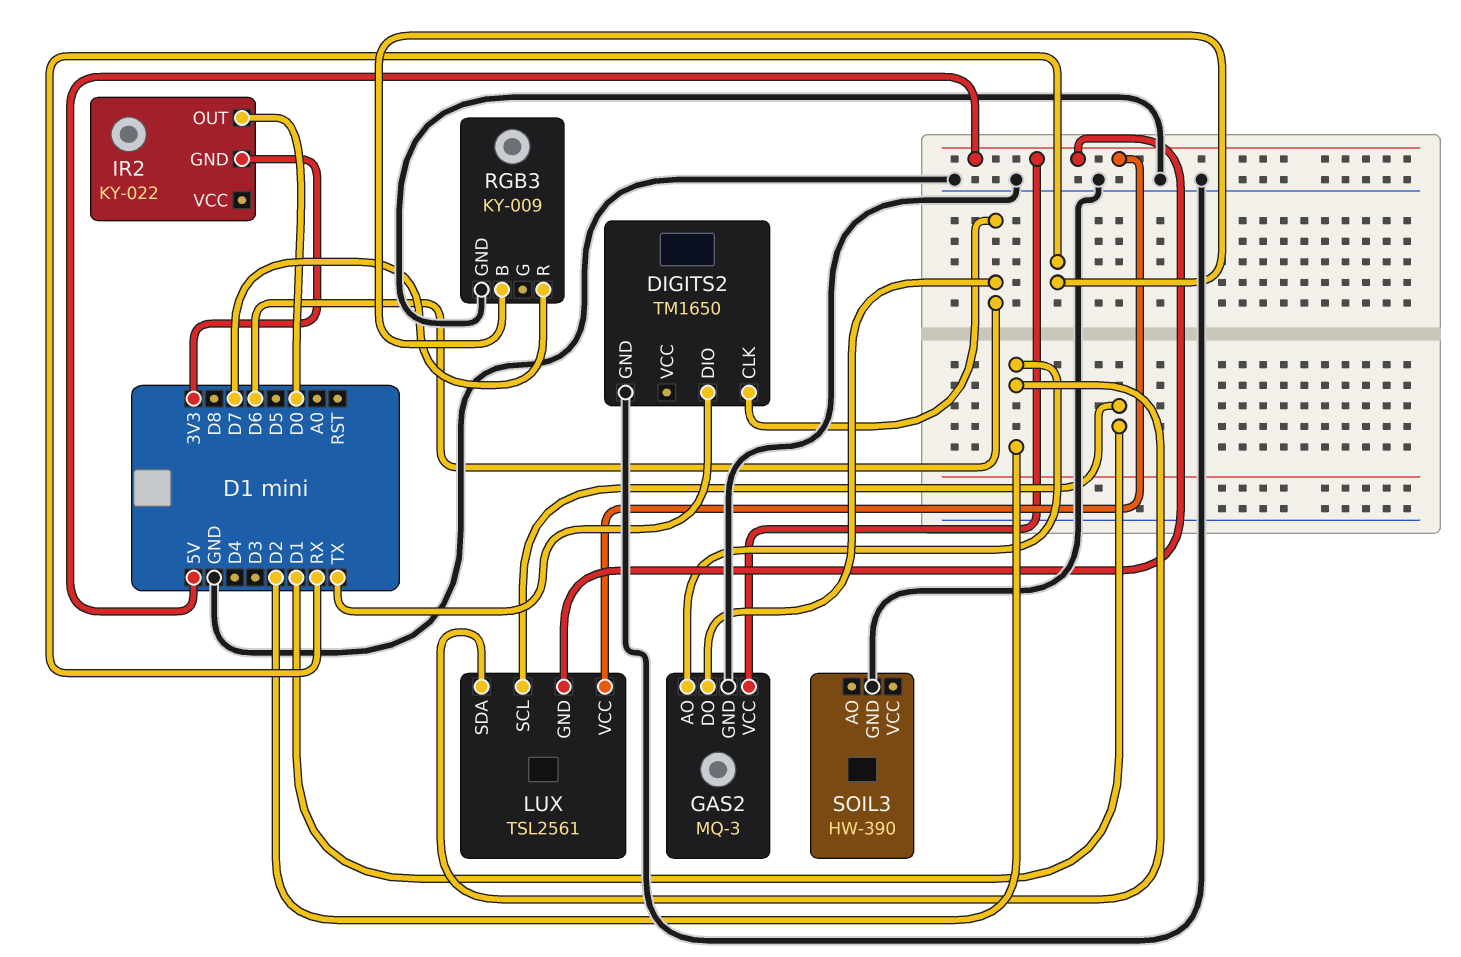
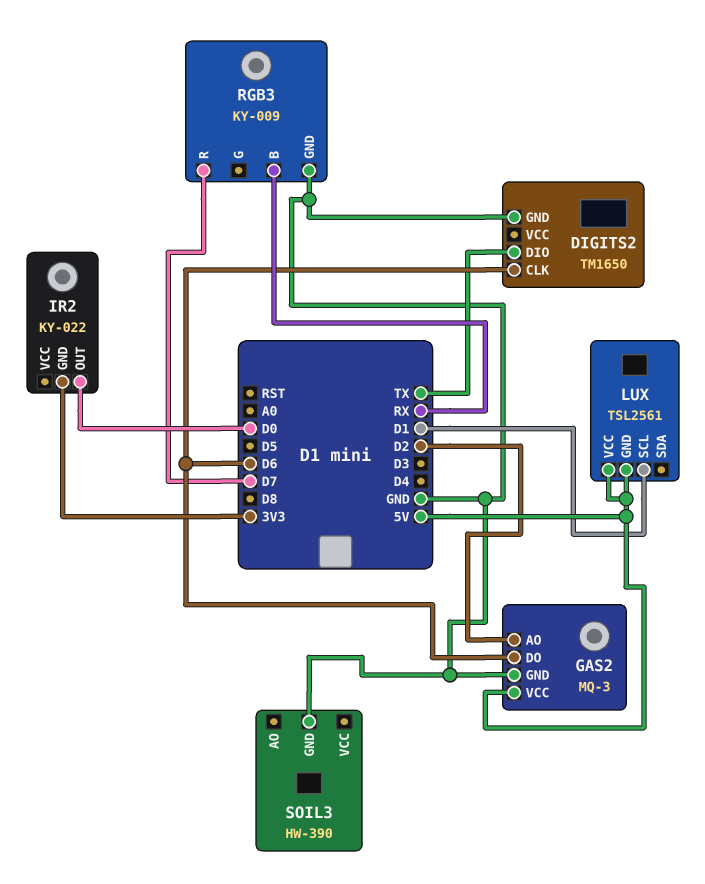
LUX pin SDA: D2 -> none

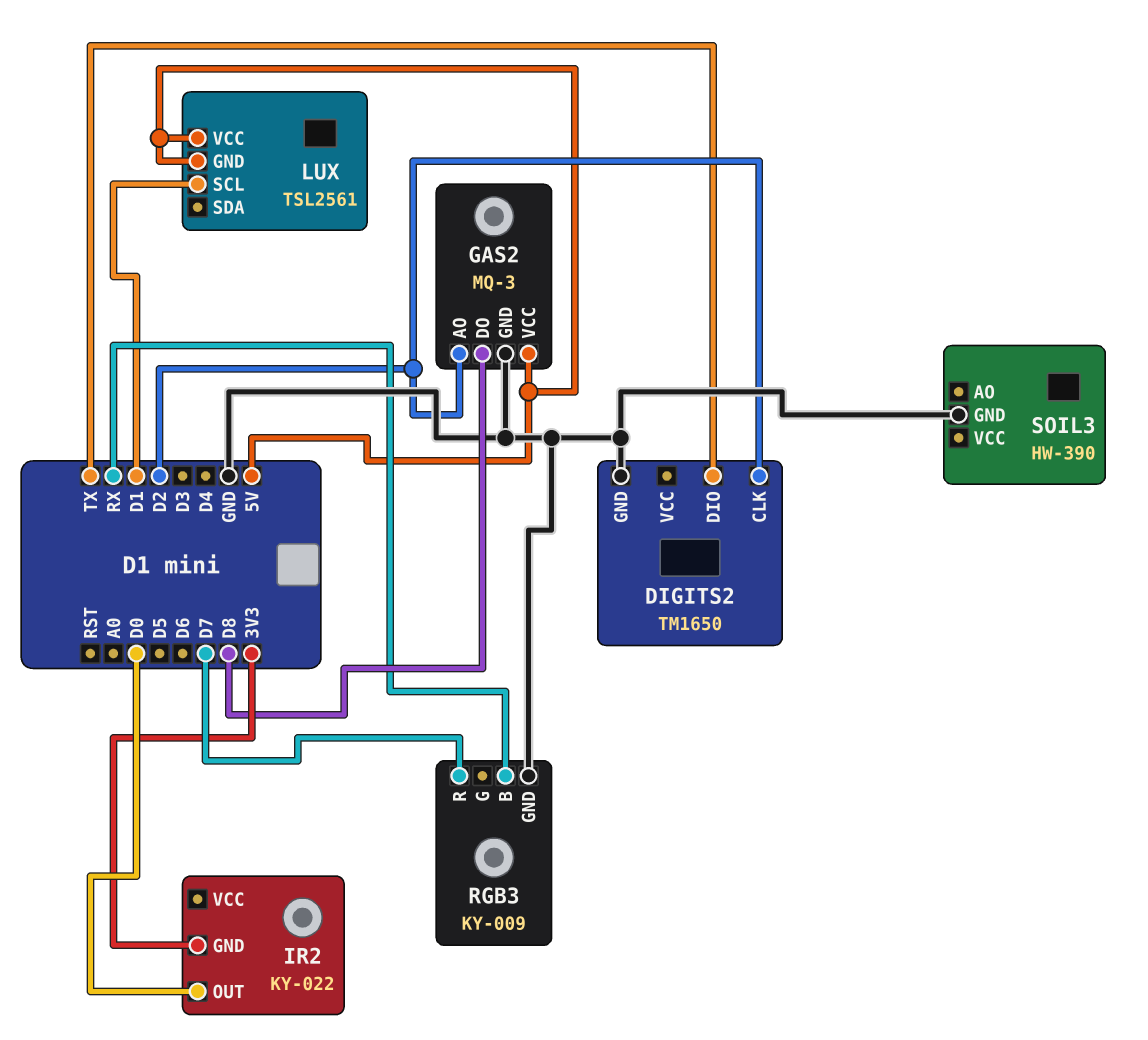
DIGITS2 pin CLK: D6 -> D2
GAS2 pin DO: D6 -> D8

